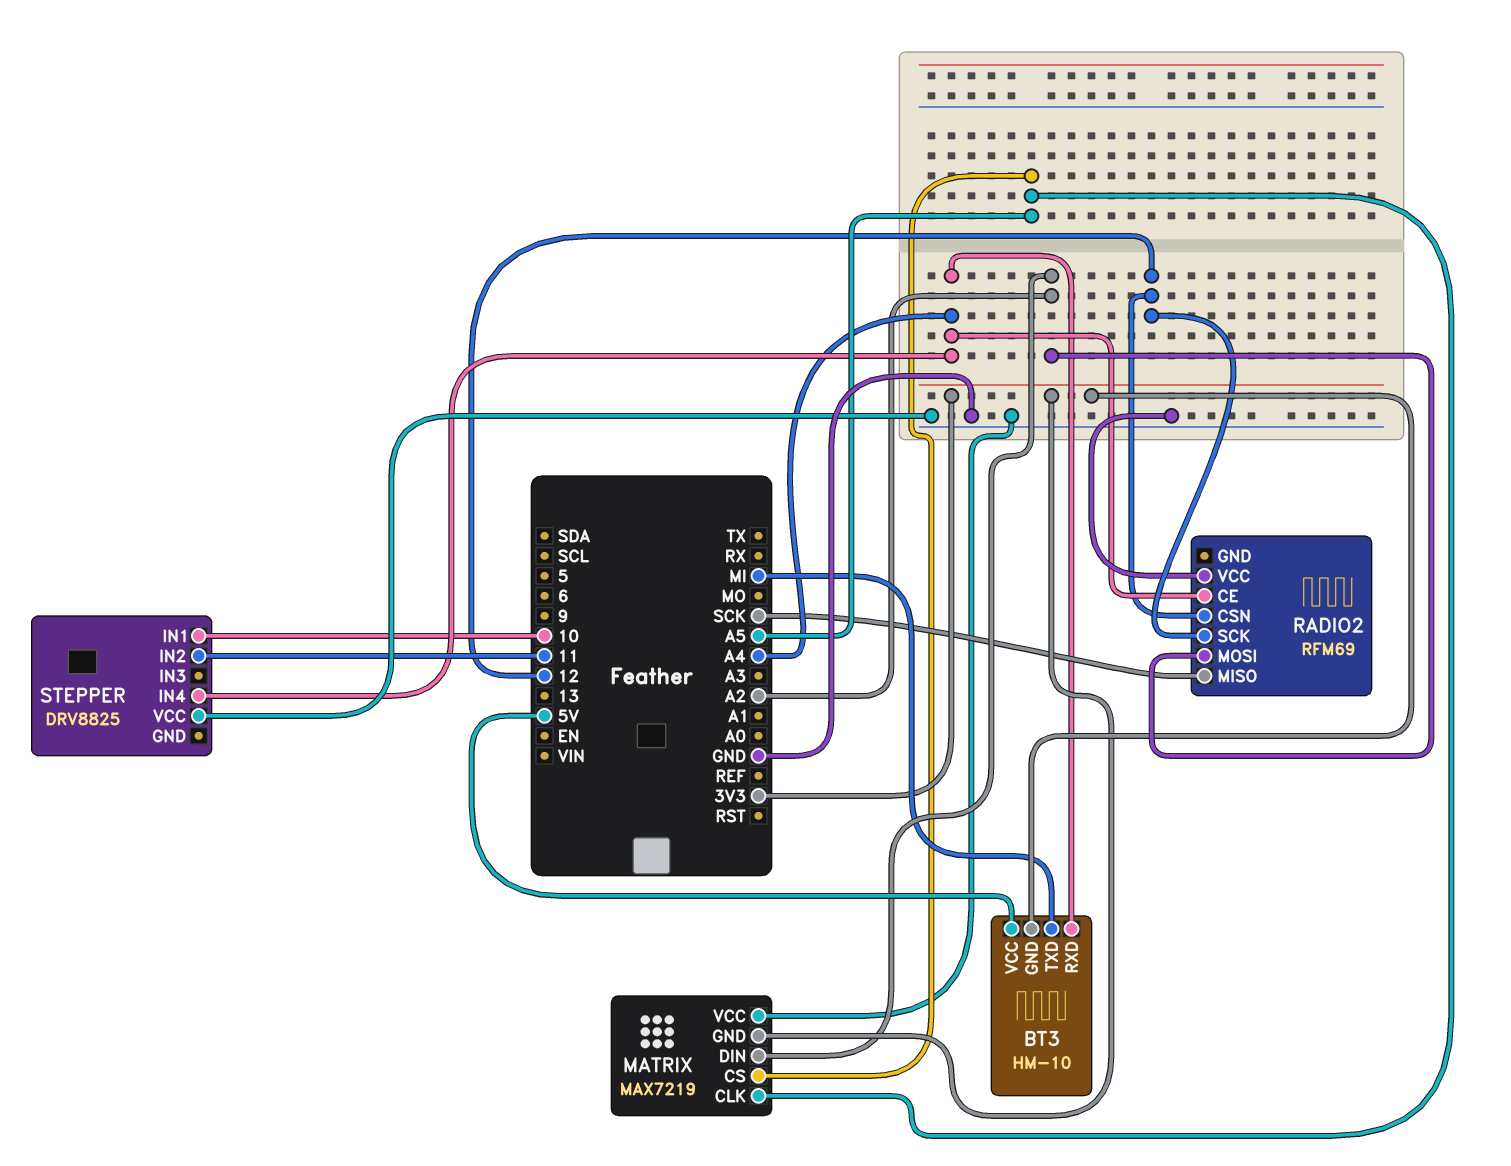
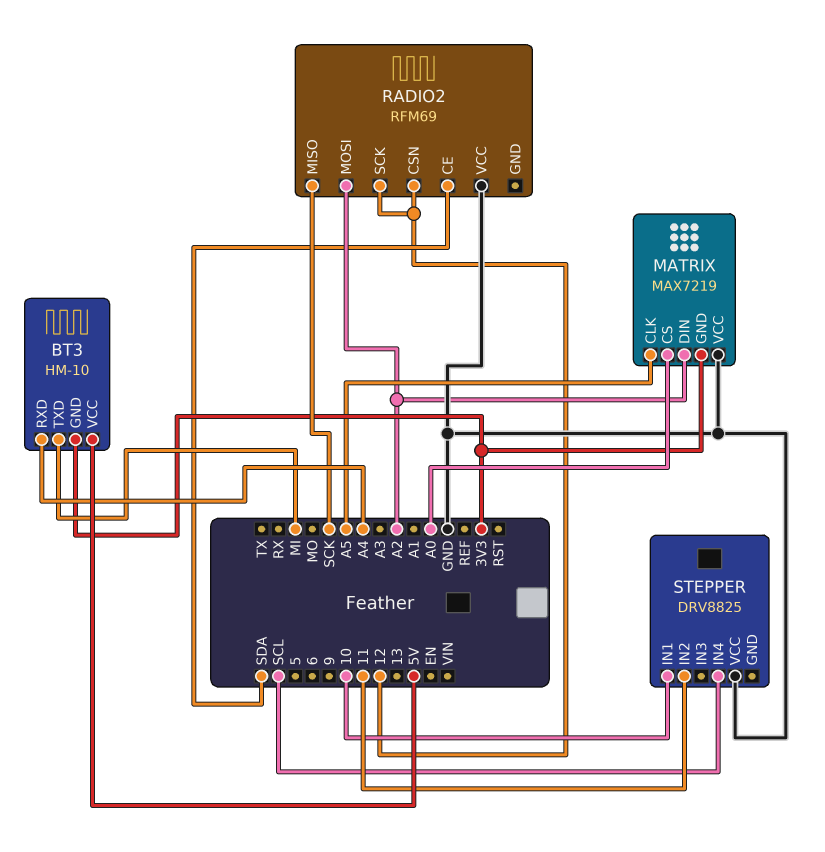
MATRIX pin CS: A5 -> A0
RADIO2 pin CE: A4 -> SDA
STEPPER pin IN4: A4 -> SCL

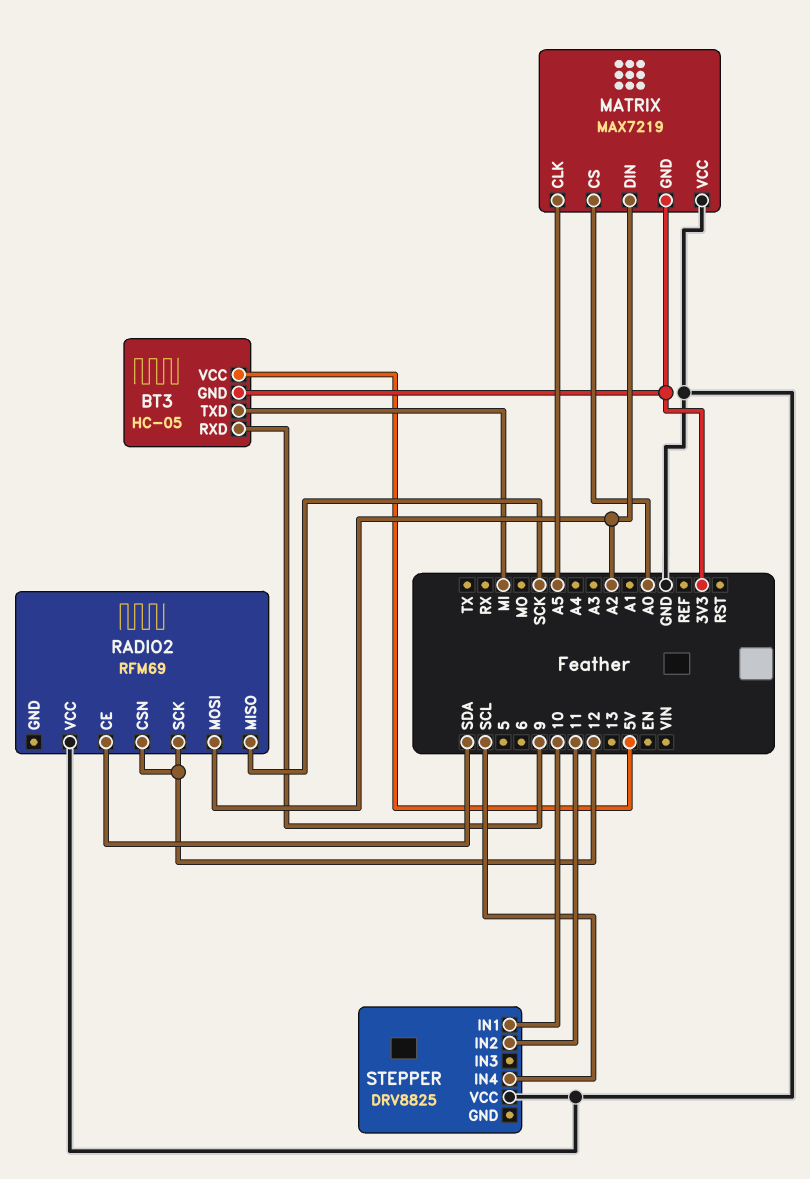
BT3: HM-10 -> HC-05
BT3 pin RXD: A4 -> 9

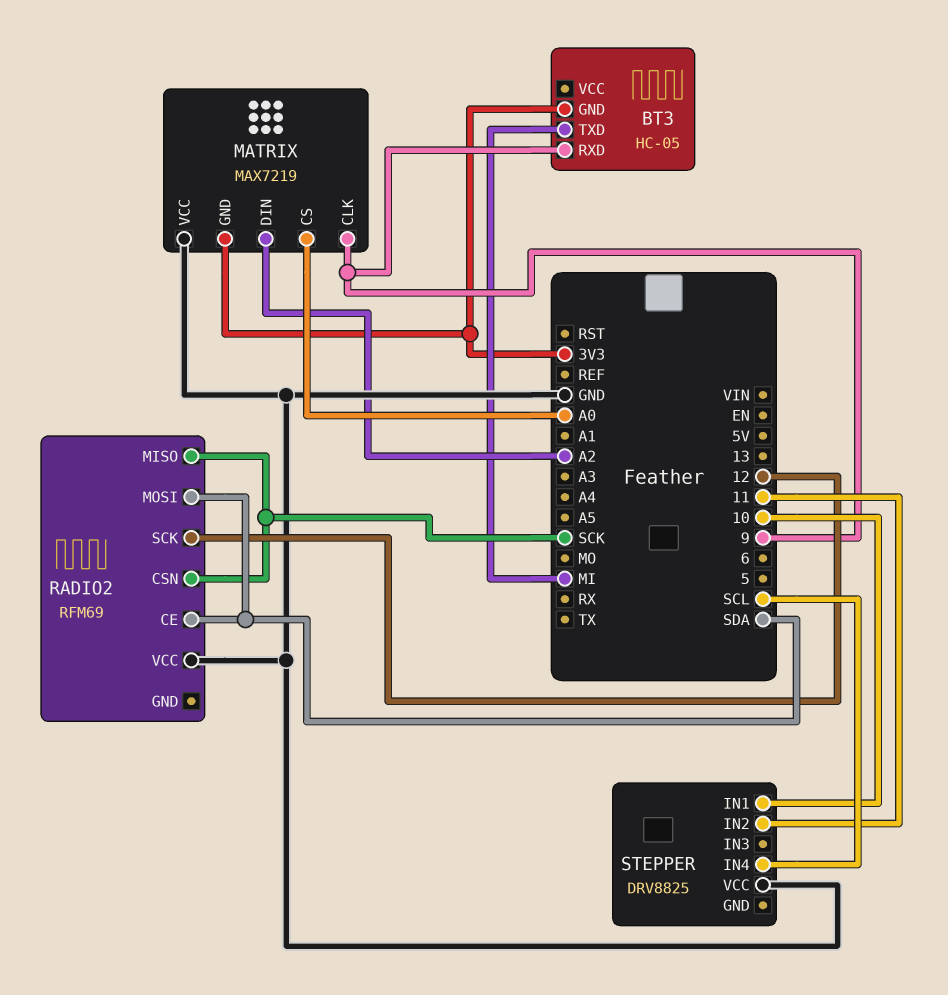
BT3 pin VCC: 5V -> none
MATRIX pin CLK: A5 -> 9
RADIO2 pin CSN: 12 -> SCK
RADIO2 pin MOSI: A2 -> SDA

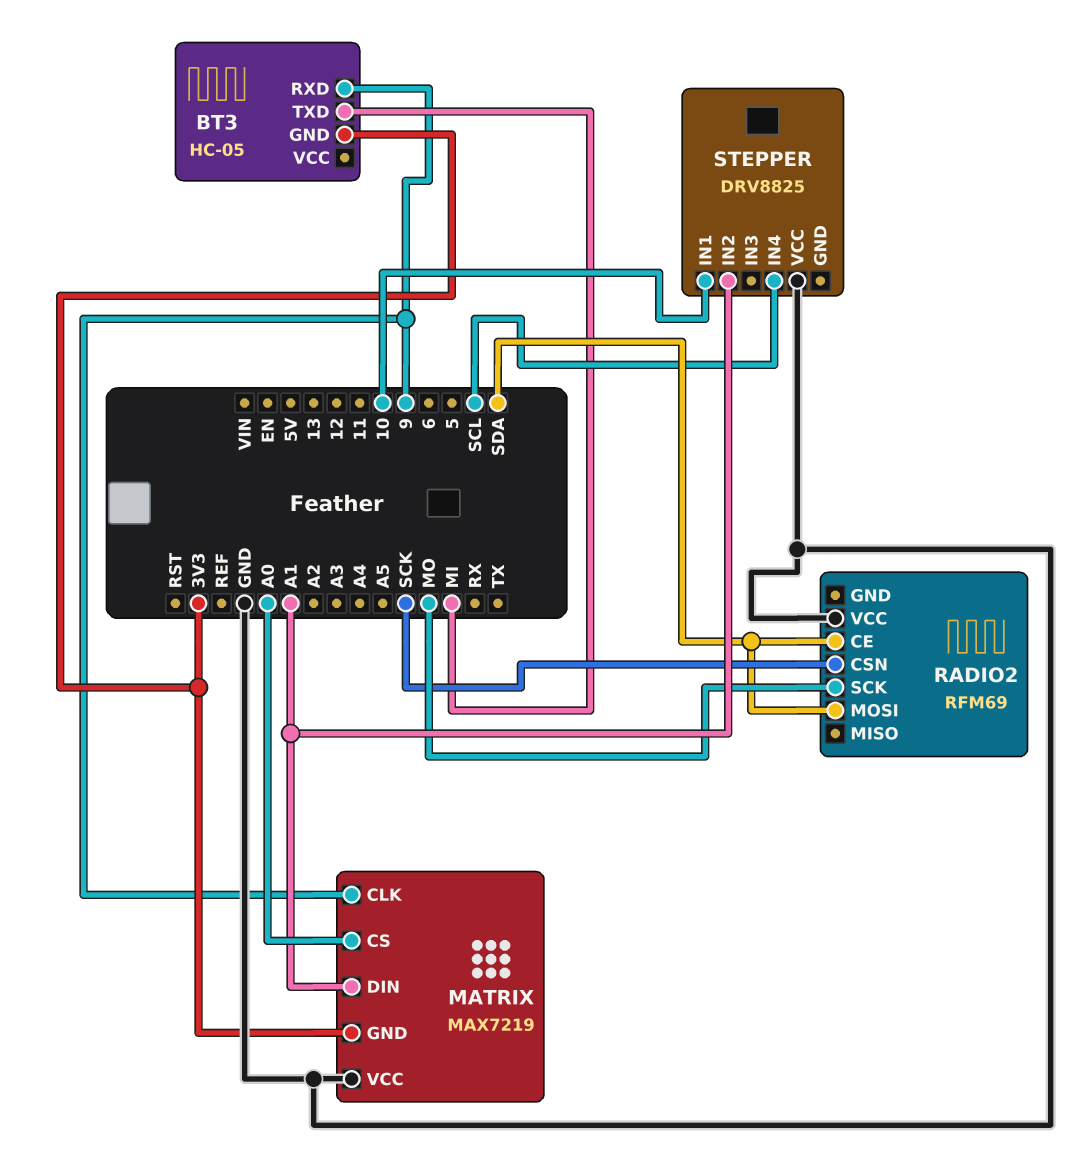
MATRIX pin DIN: A2 -> A1
RADIO2 pin MISO: SCK -> none
RADIO2 pin SCK: 12 -> MO
STEPPER pin IN2: 11 -> A1

